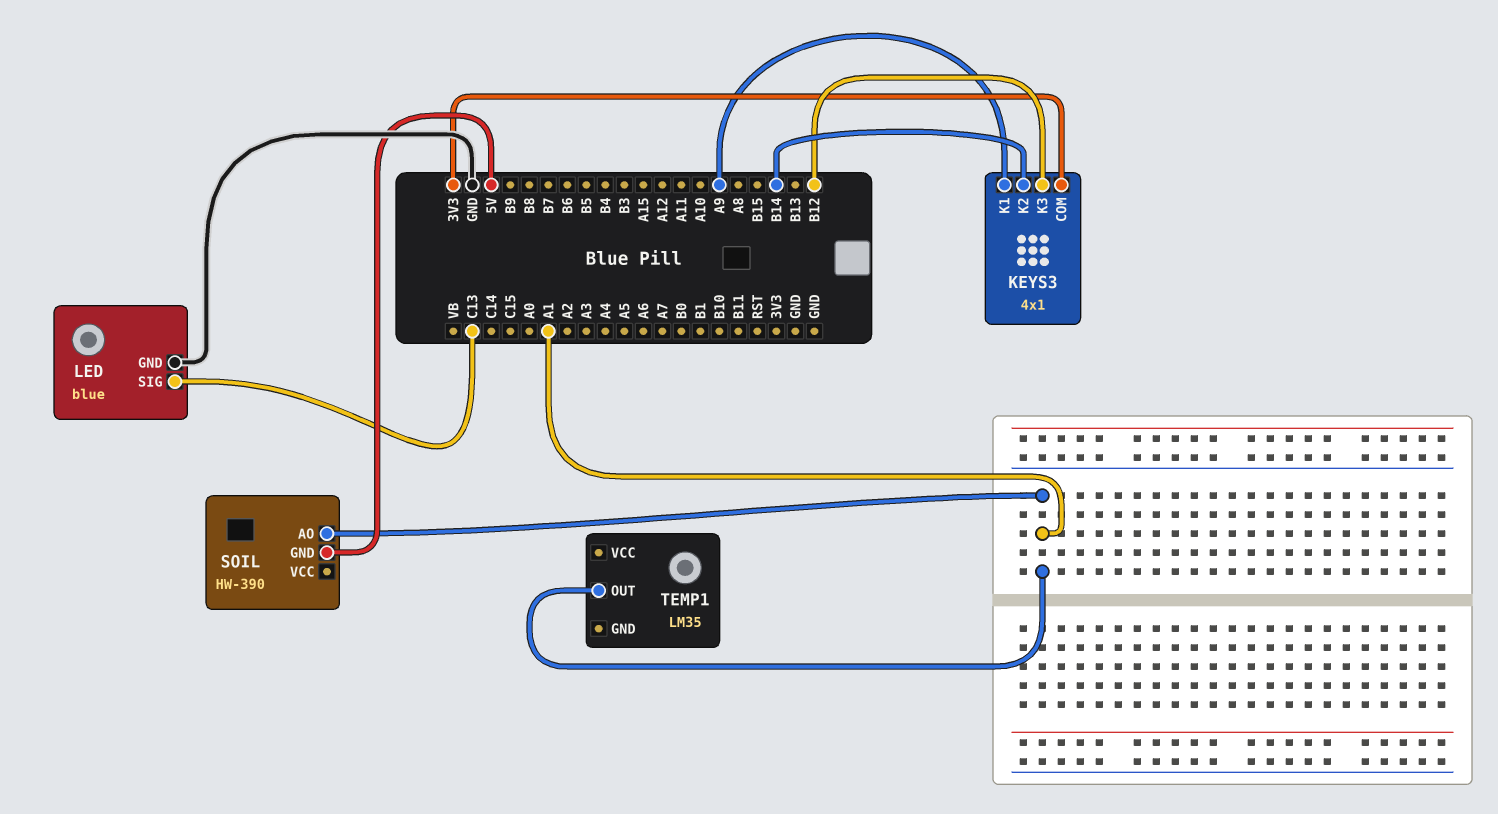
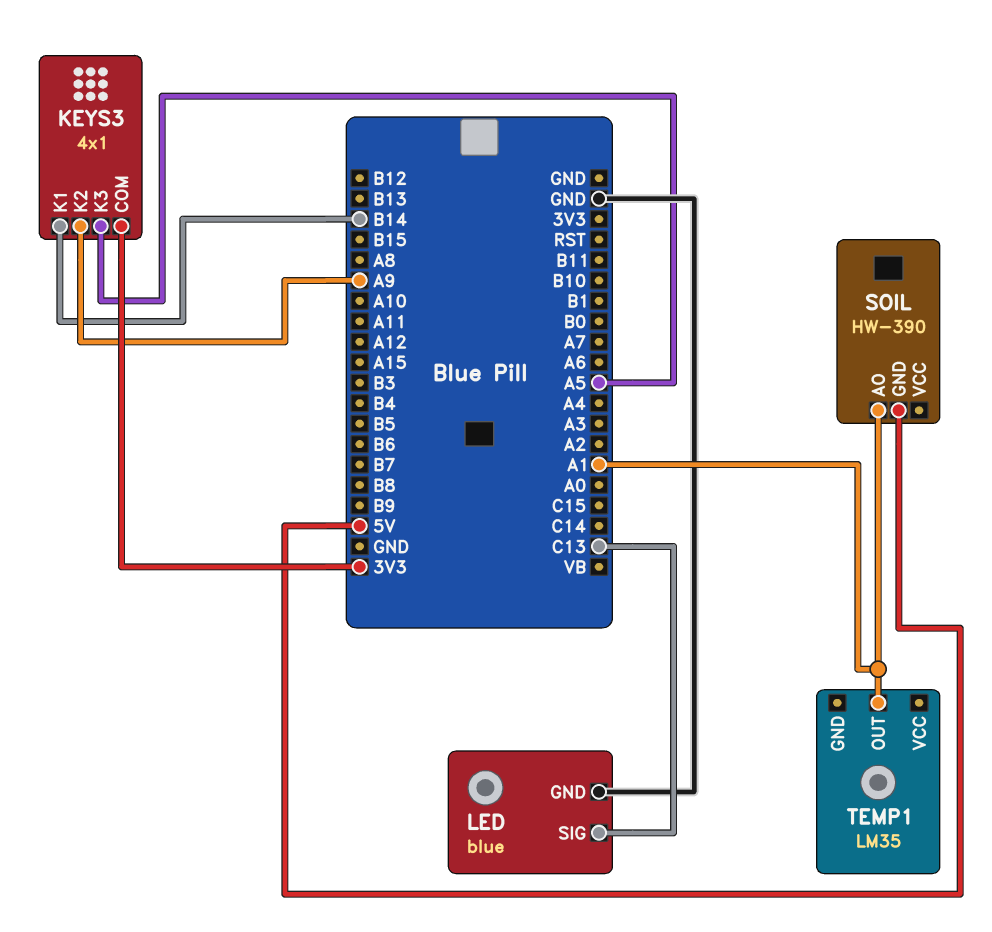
KEYS3 pin K1: A9 -> B14
KEYS3 pin K2: B14 -> A9
KEYS3 pin K3: B12 -> A5

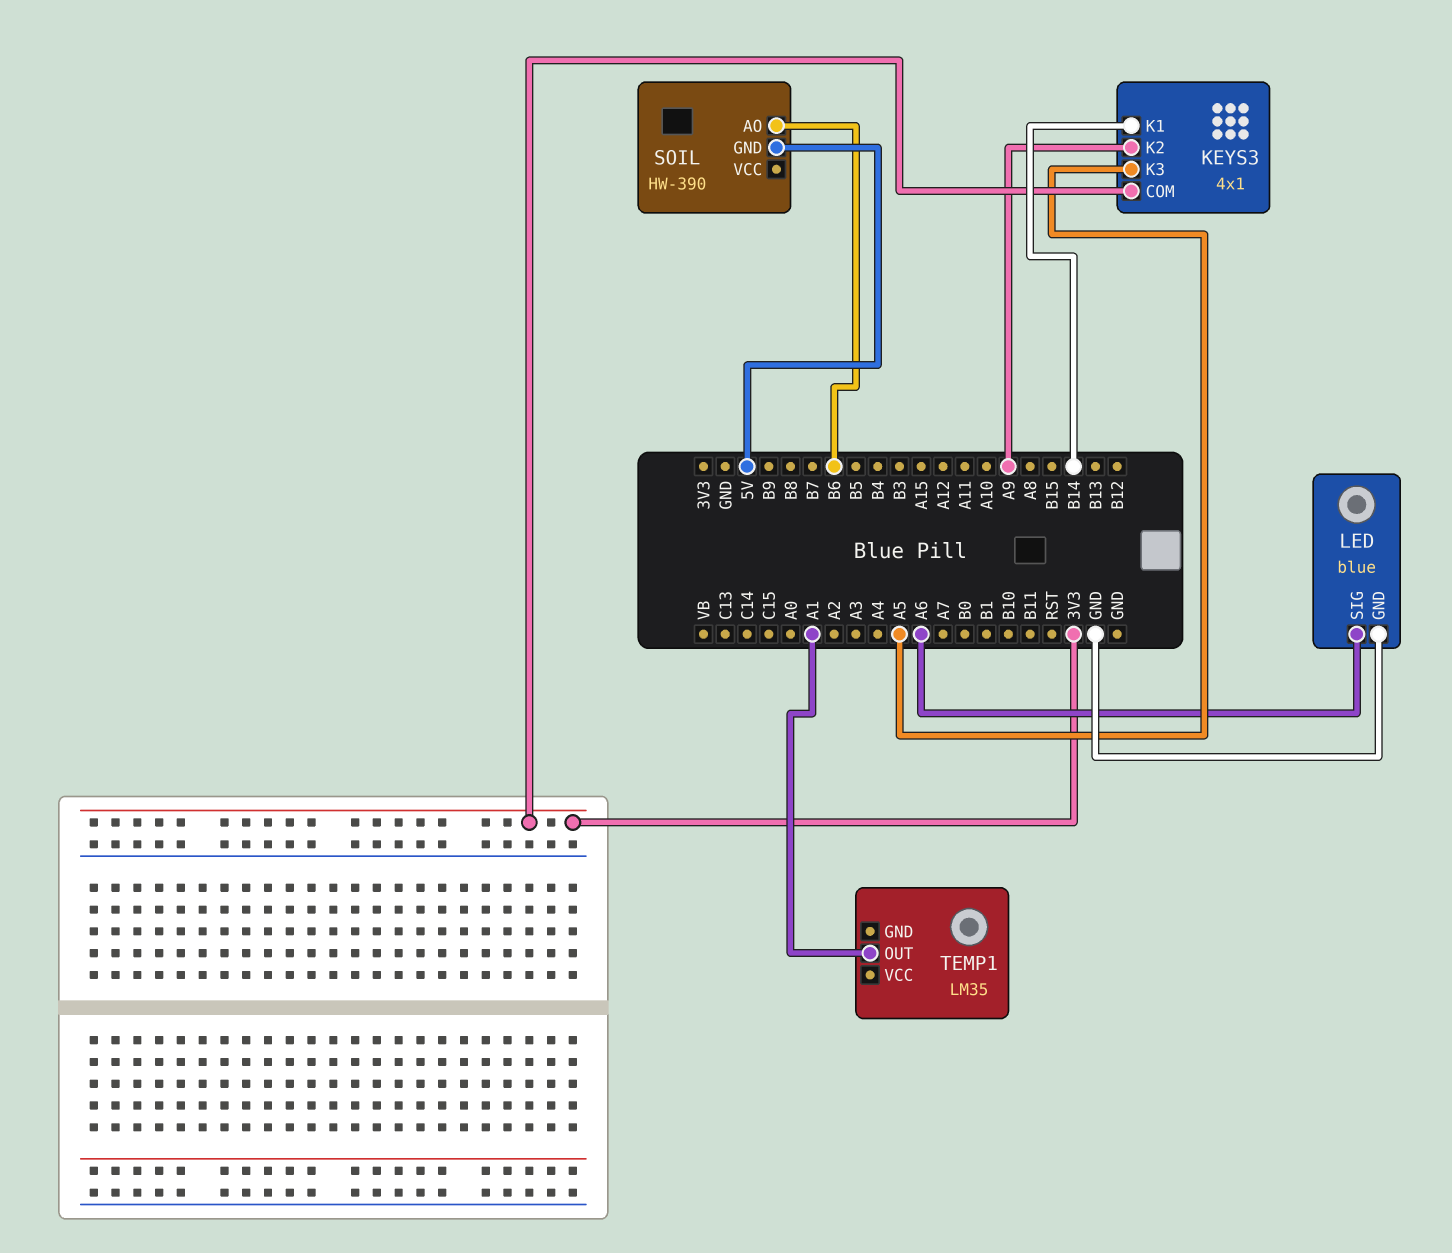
LED pin SIG: C13 -> A6
SOIL pin AO: A1 -> B6

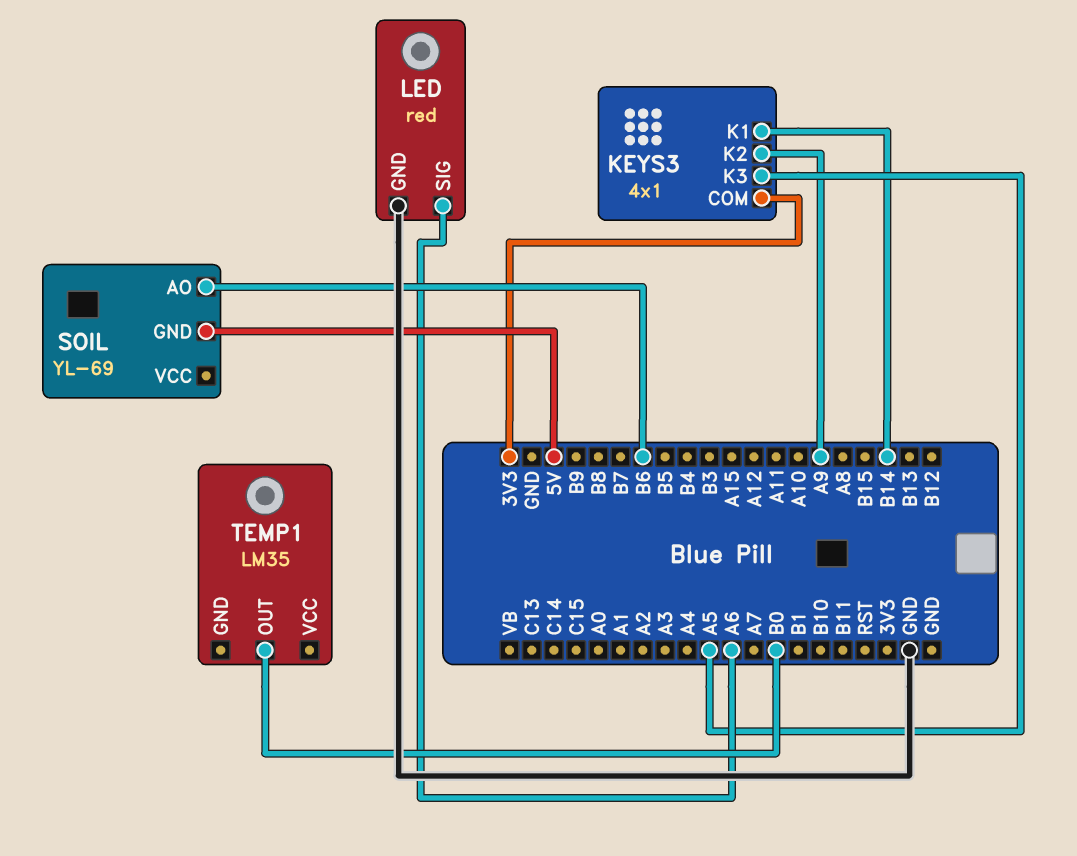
LED: blue -> red
SOIL: HW-390 -> YL-69
TEMP1 pin OUT: A1 -> B0

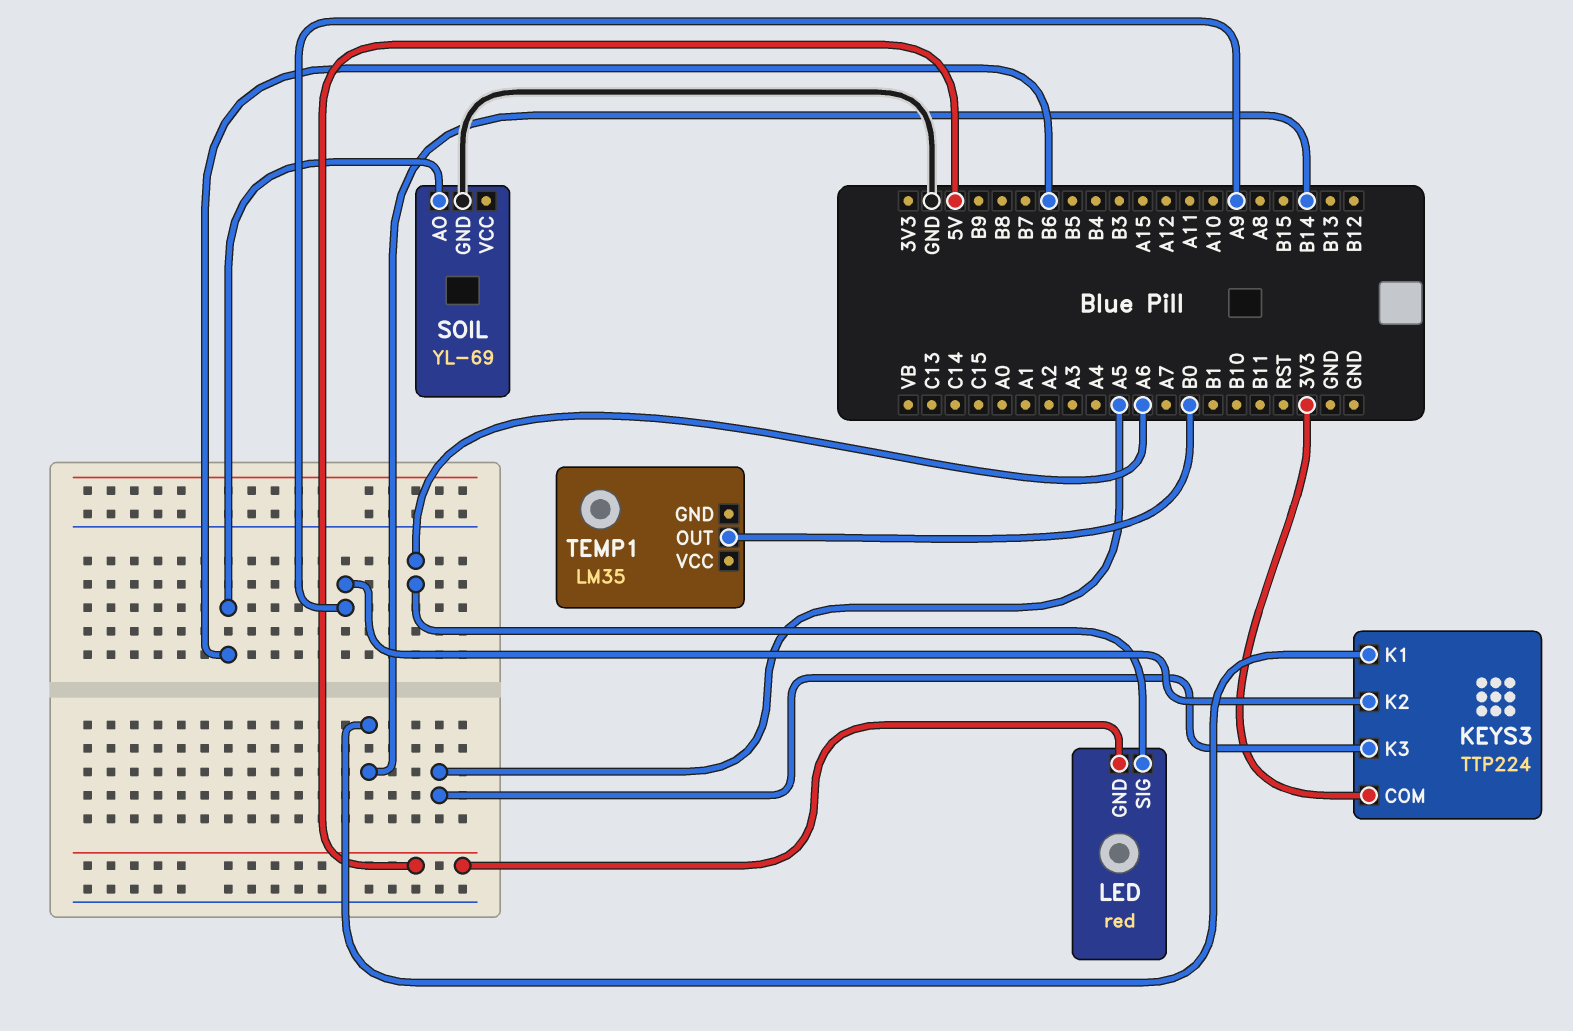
KEYS3: 4x1 -> TTP224
LED pin GND: GND -> 5V
SOIL pin GND: 5V -> GND

